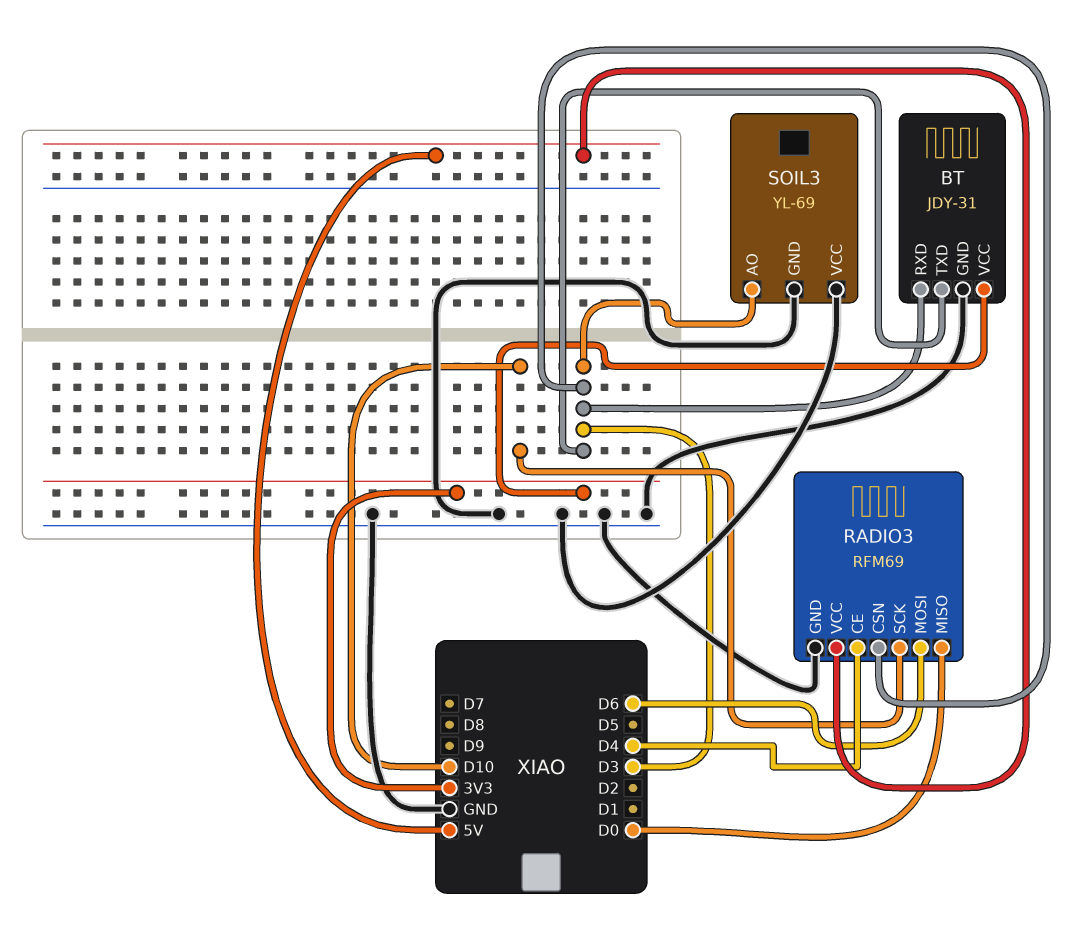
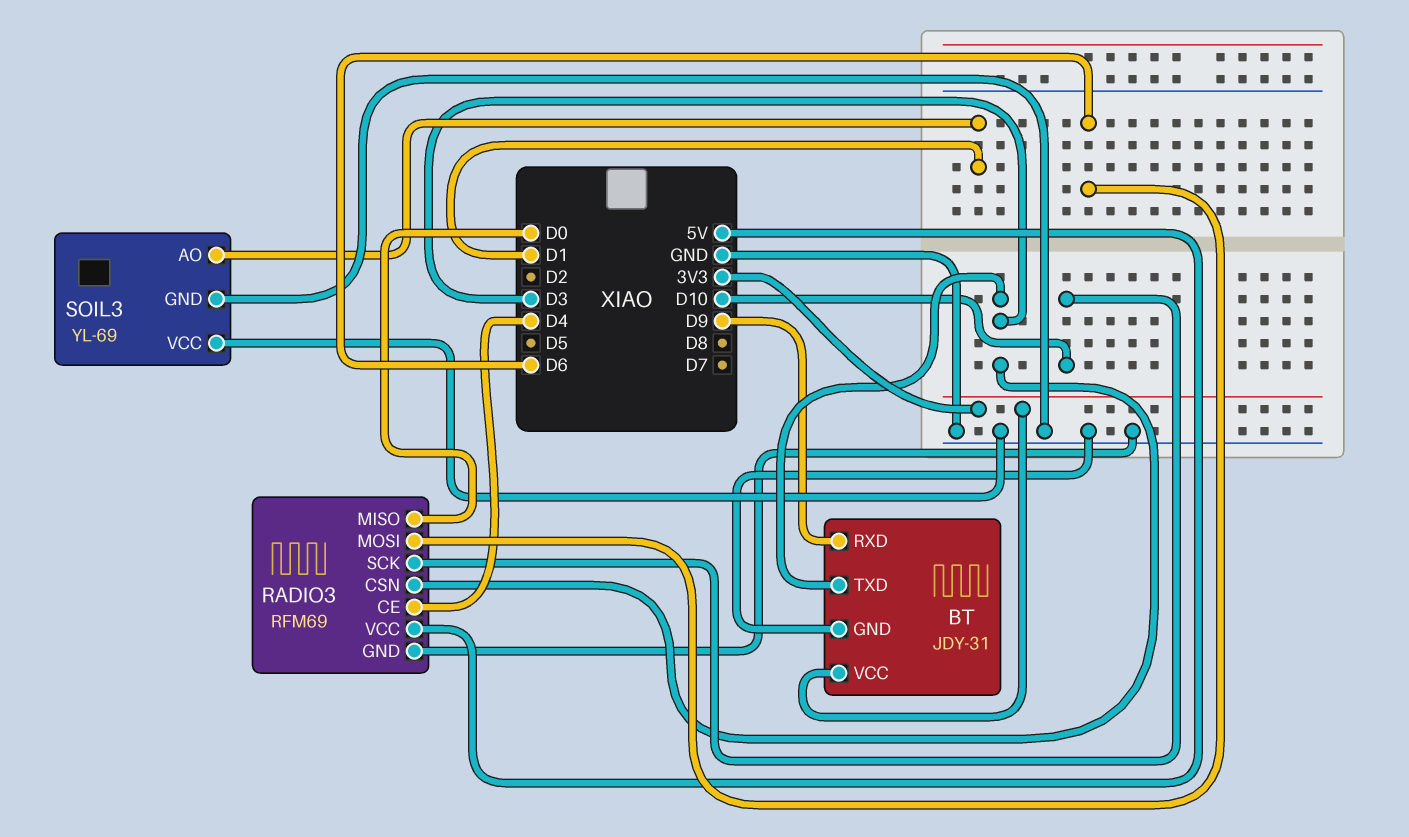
BT pin RXD: D3 -> D9
SOIL3 pin AO: D3 -> D1

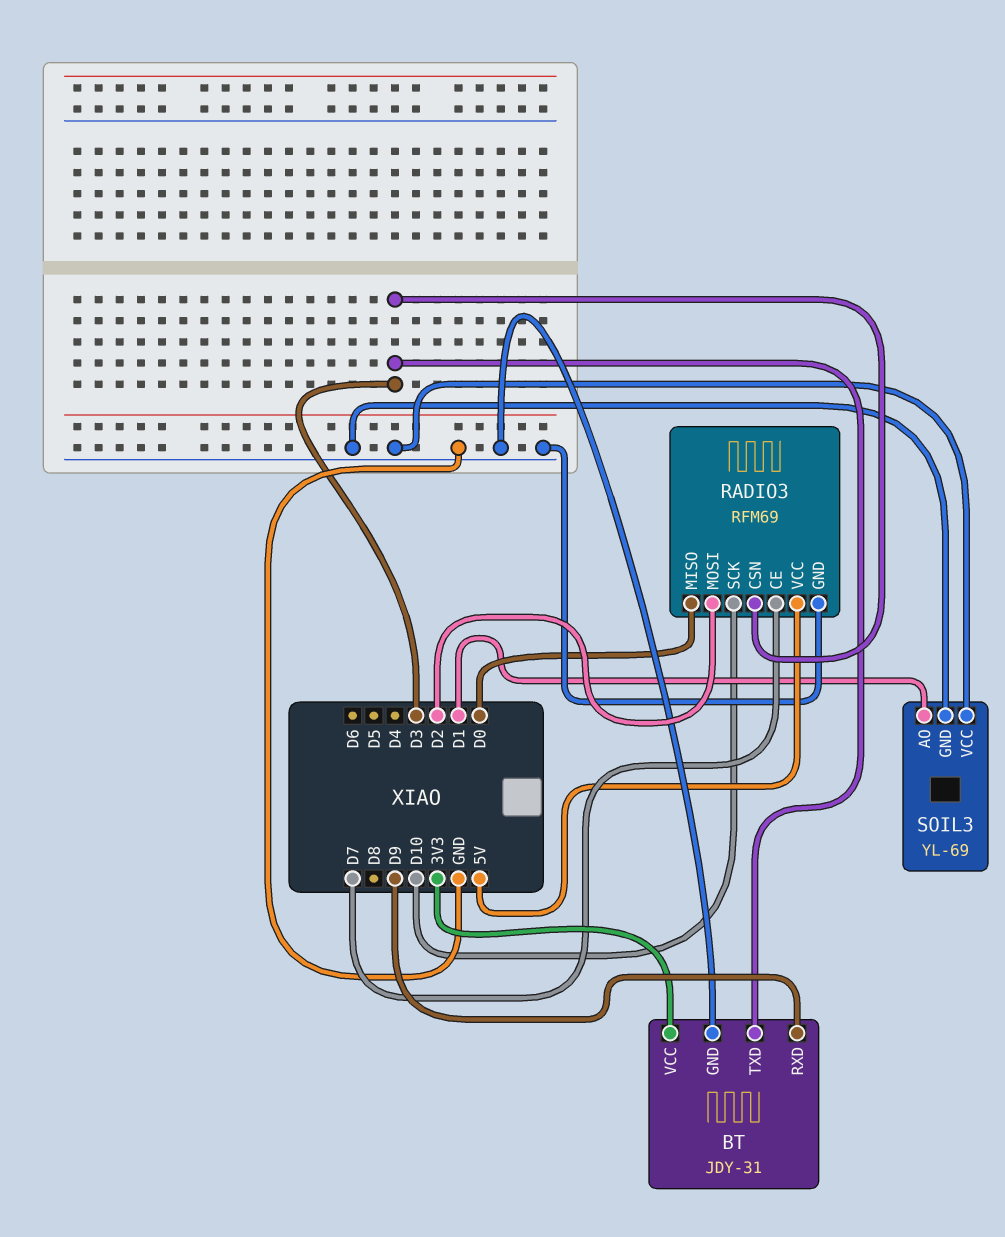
RADIO3 pin CE: D4 -> D7
RADIO3 pin MOSI: D6 -> D2

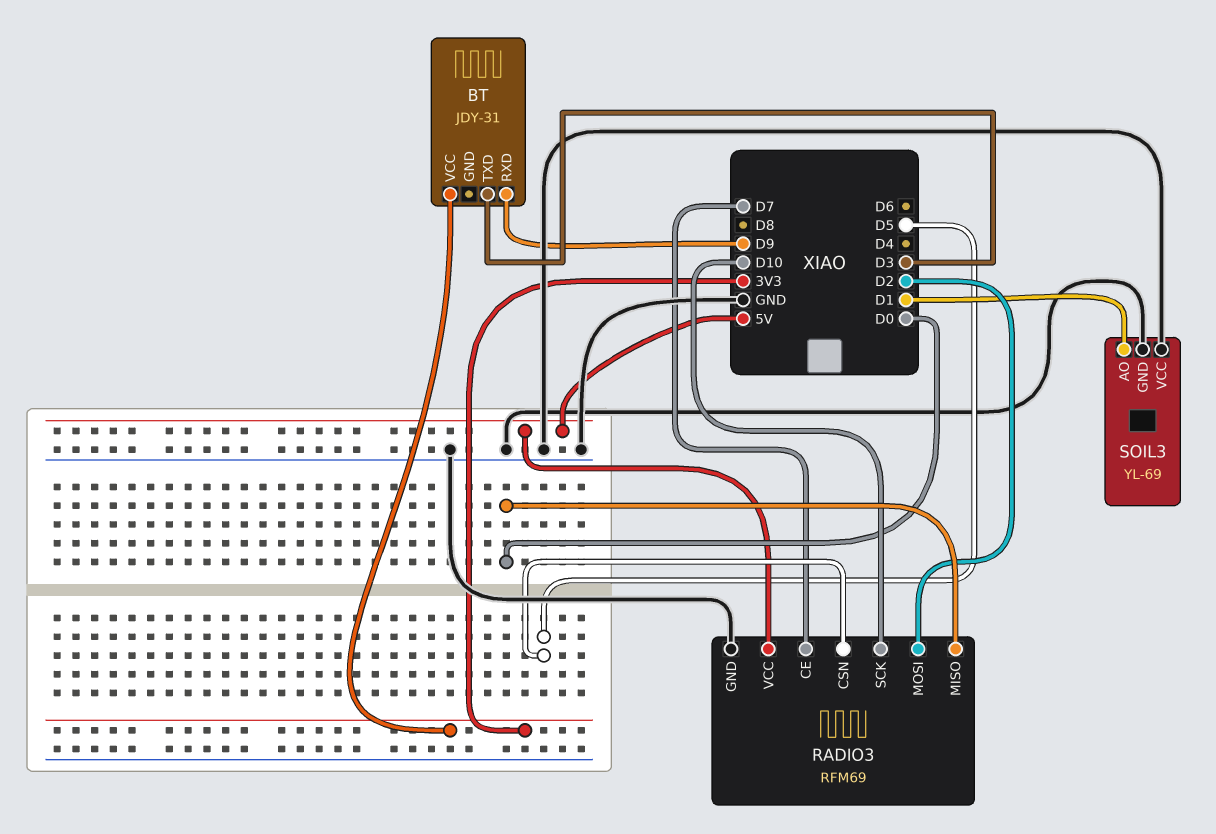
BT pin GND: GND -> none
RADIO3 pin CSN: D3 -> D5

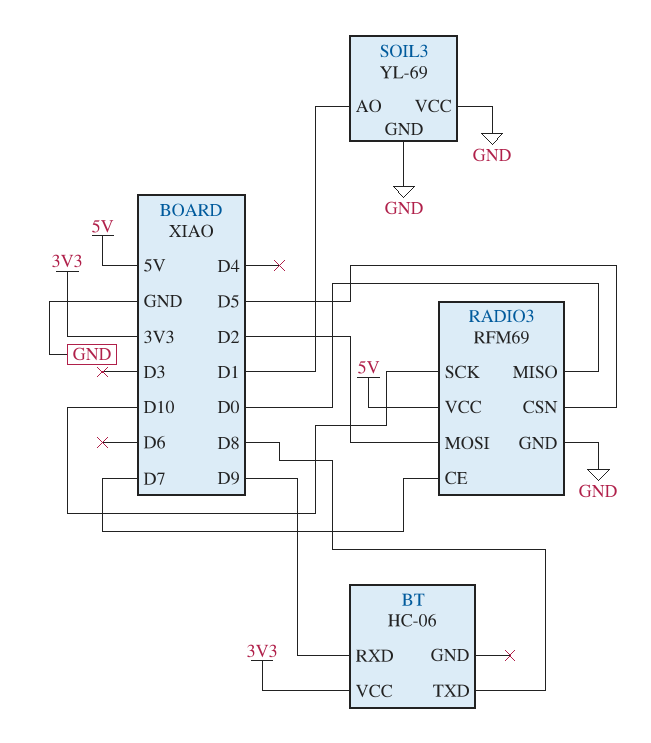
BT: JDY-31 -> HC-06
BT pin TXD: D3 -> D8

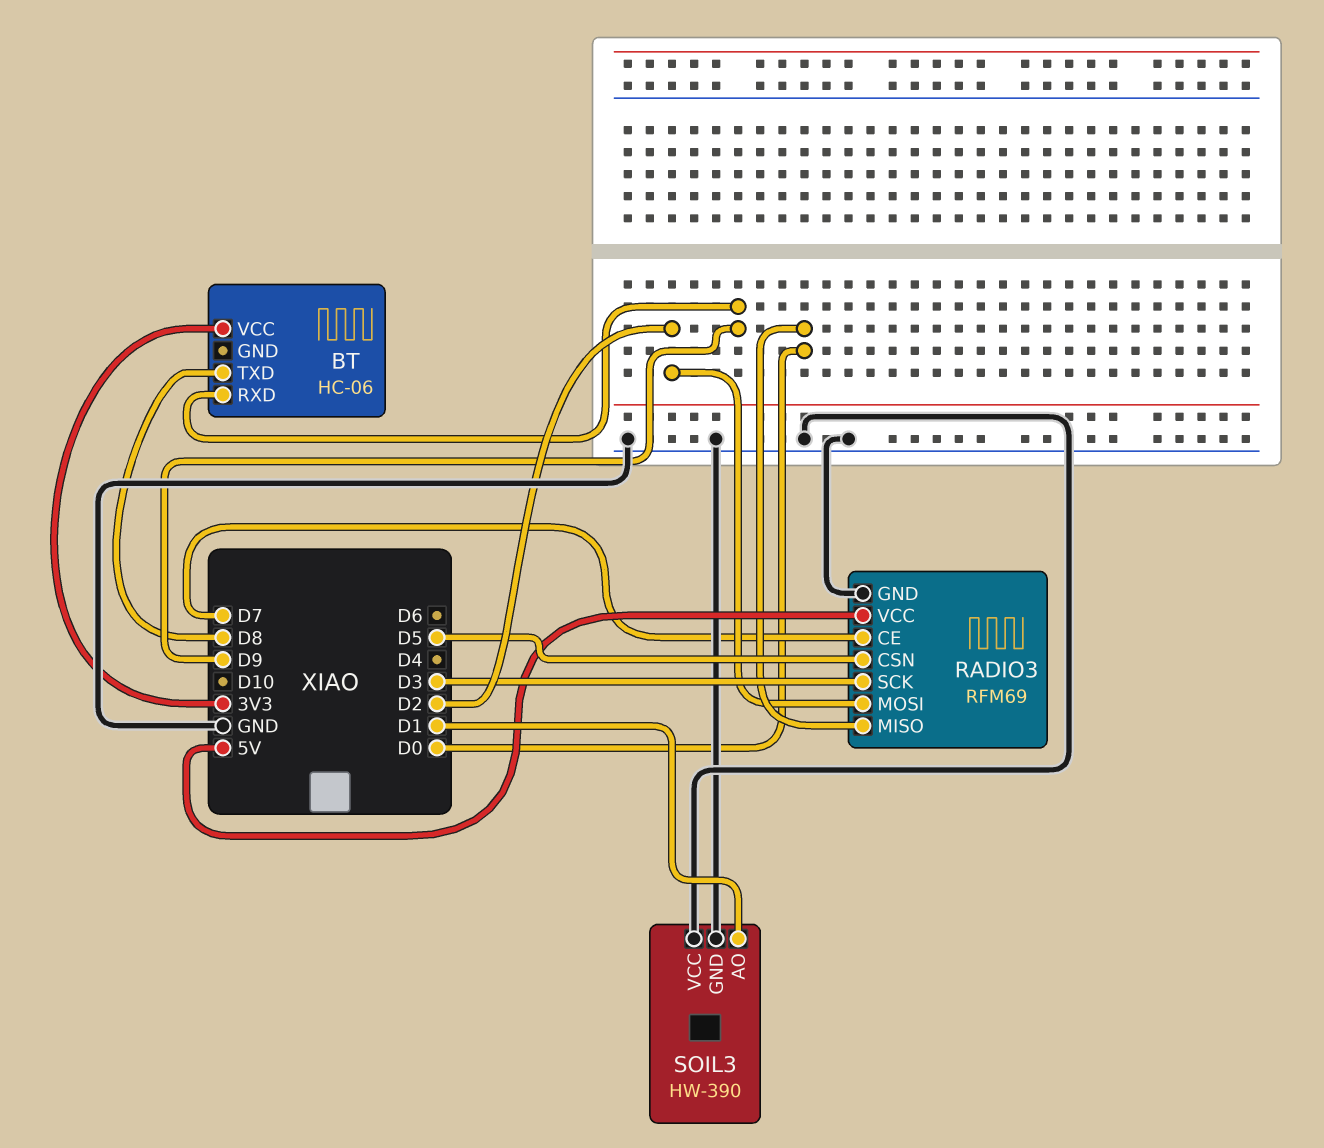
RADIO3 pin SCK: D10 -> D3
SOIL3: YL-69 -> HW-390

